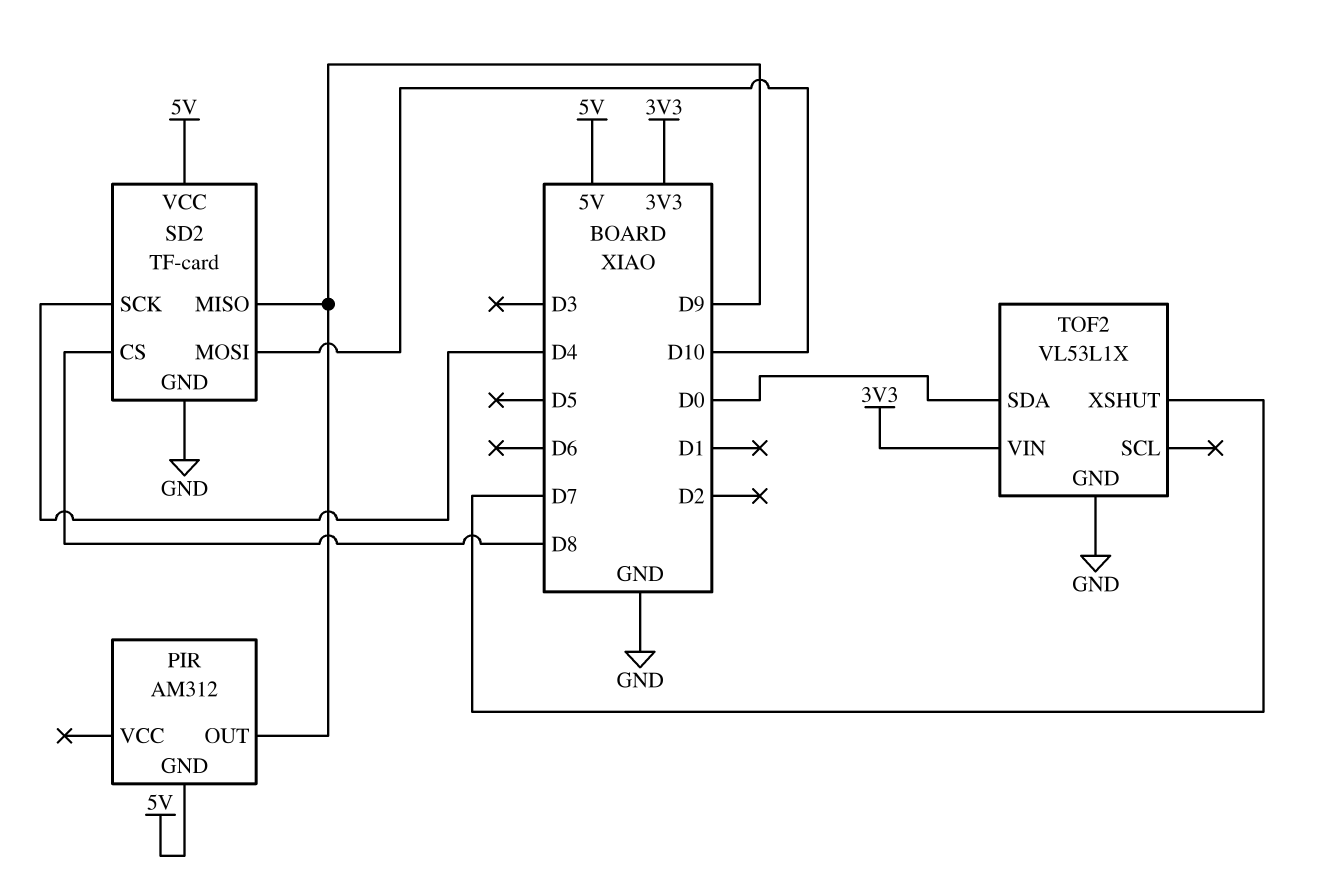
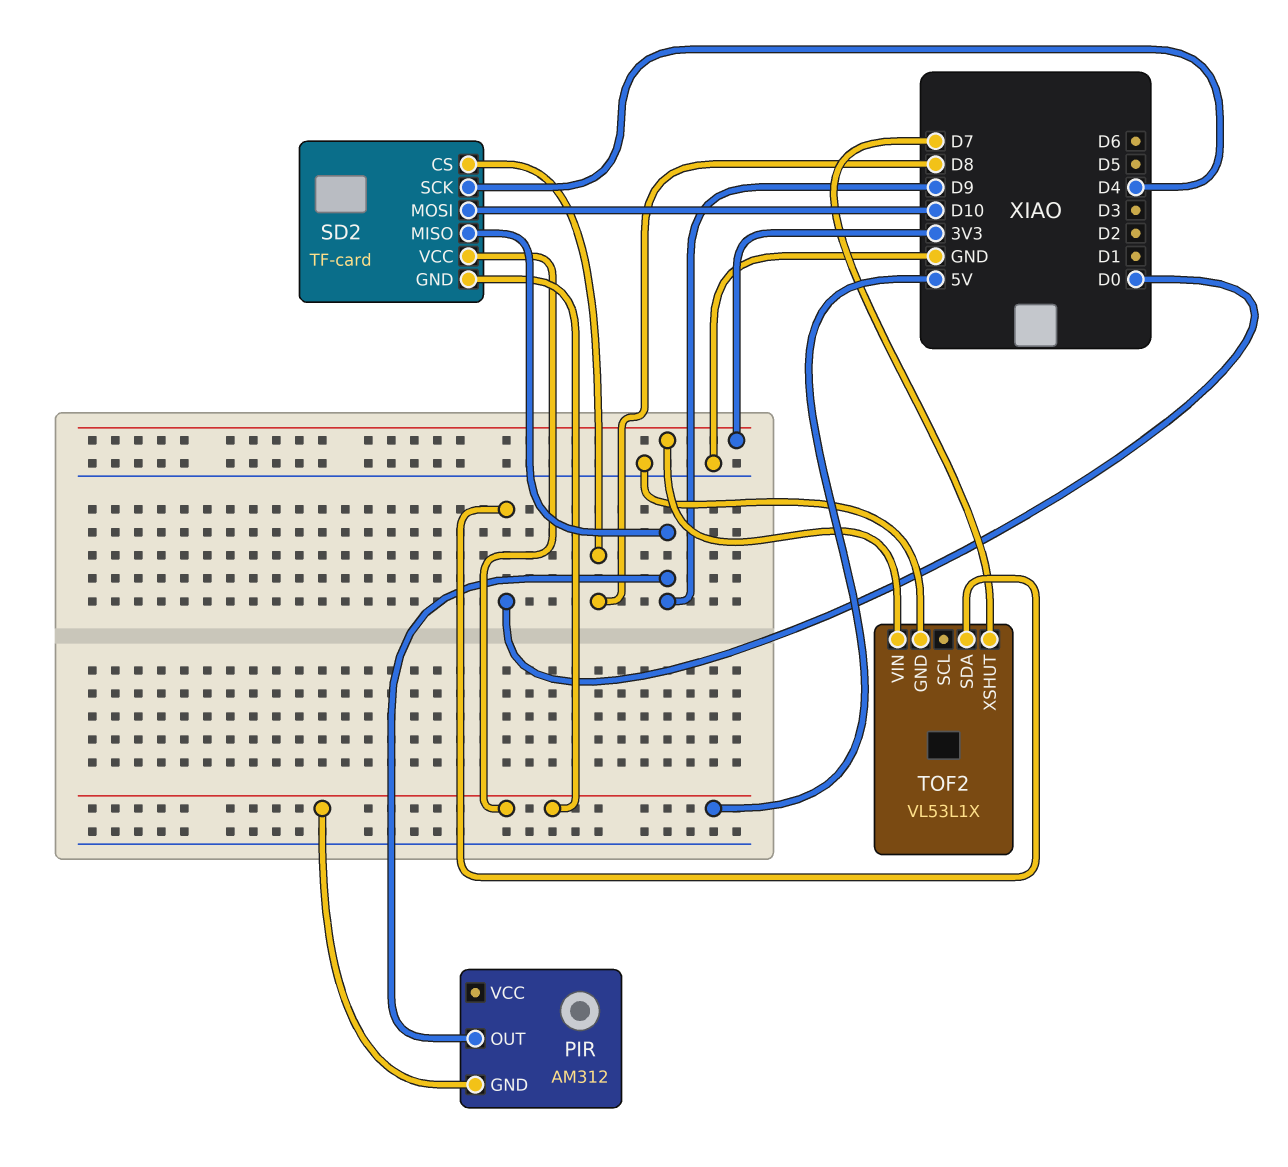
SD2 pin GND: GND -> 5V

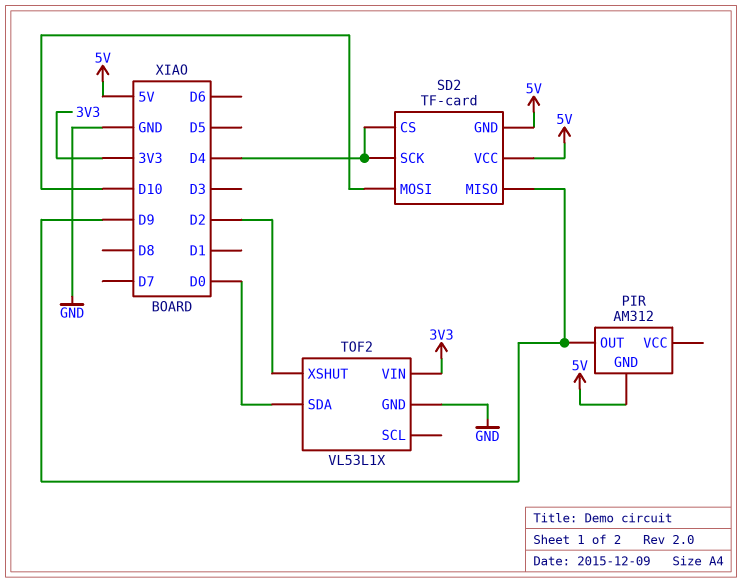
SD2 pin CS: D8 -> D4
TOF2 pin XSHUT: D7 -> D2

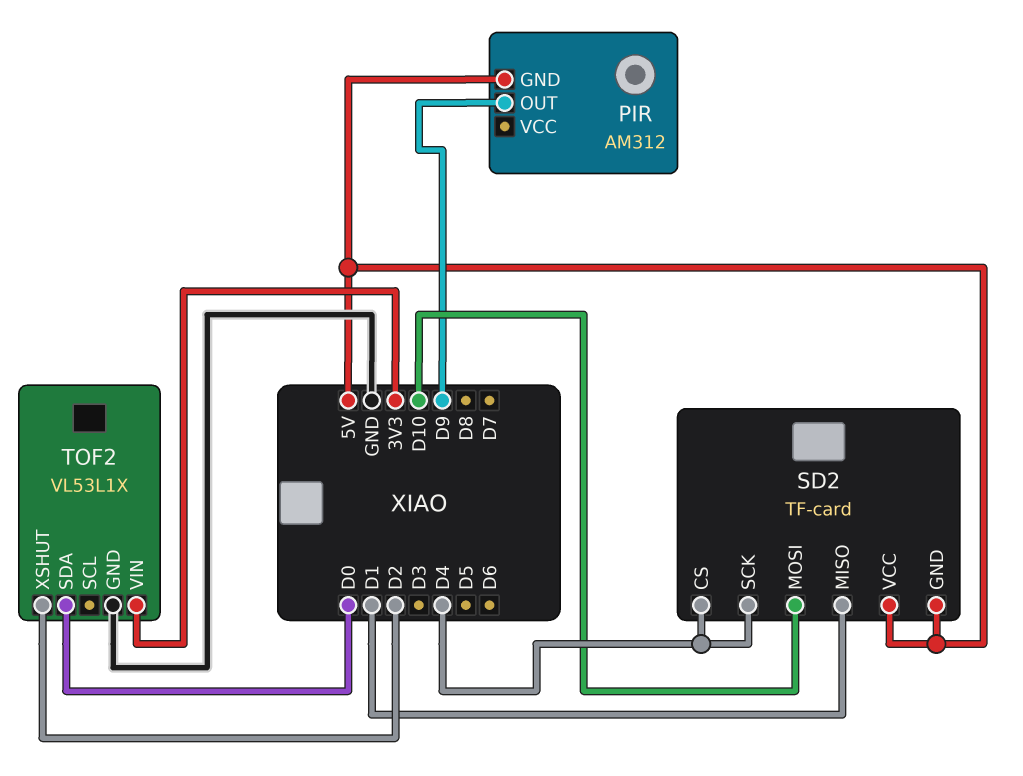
SD2 pin MISO: D9 -> D1

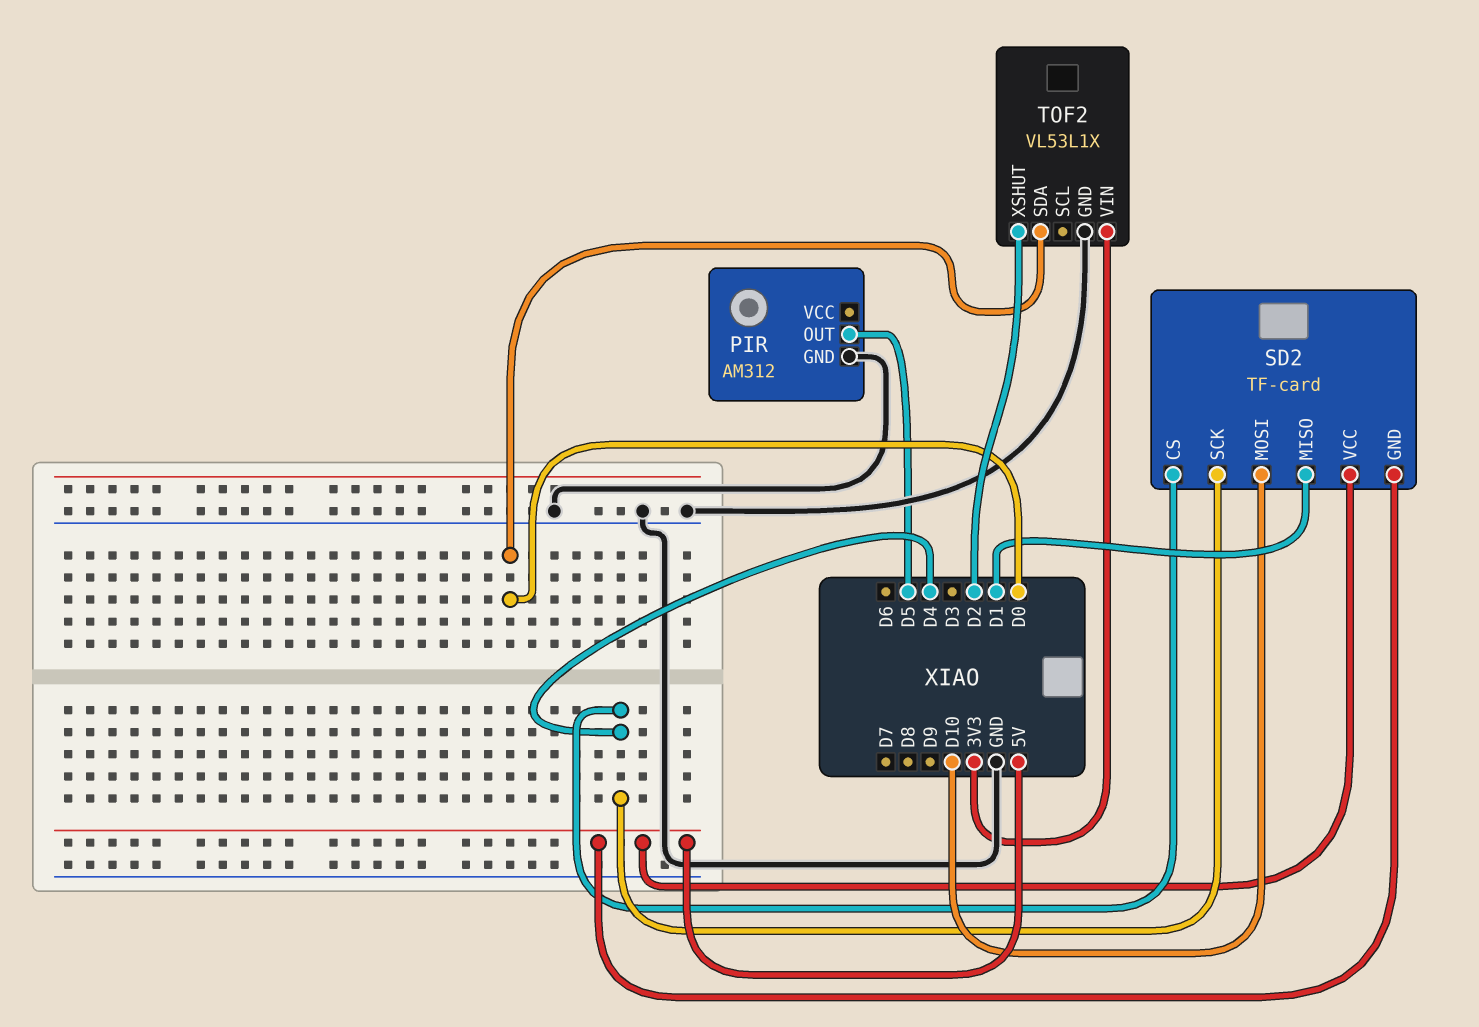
PIR pin GND: 5V -> GND
PIR pin OUT: D9 -> D5

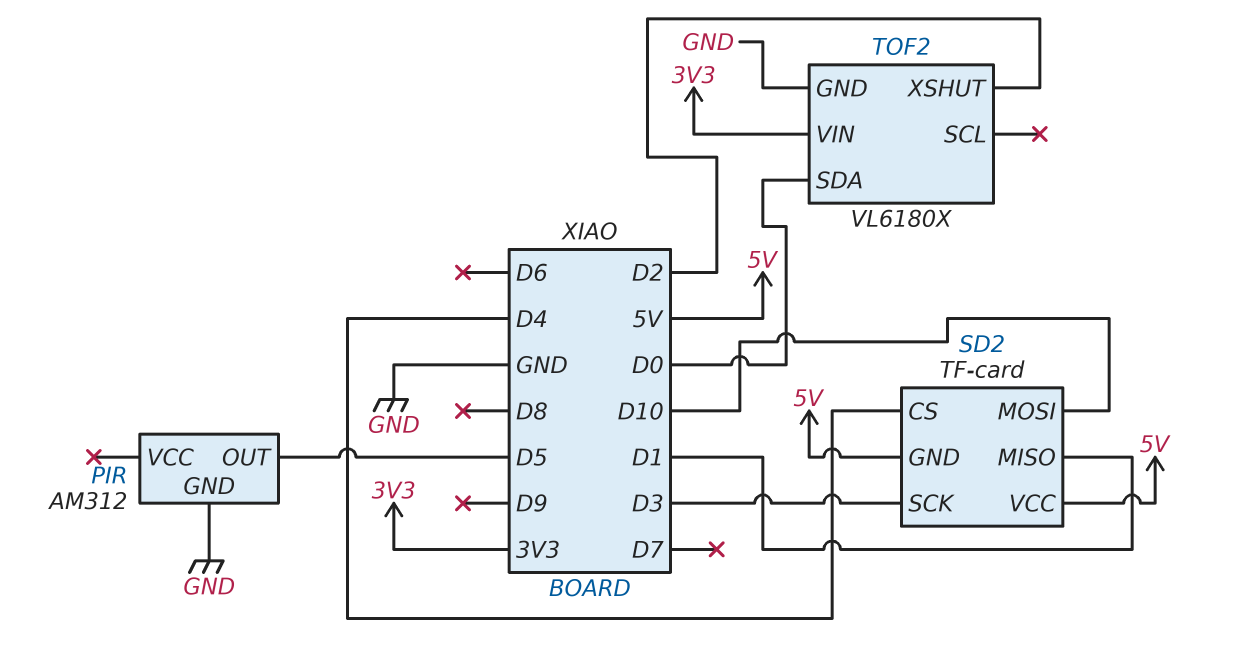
SD2 pin SCK: D4 -> D3
TOF2: VL53L1X -> VL6180X

